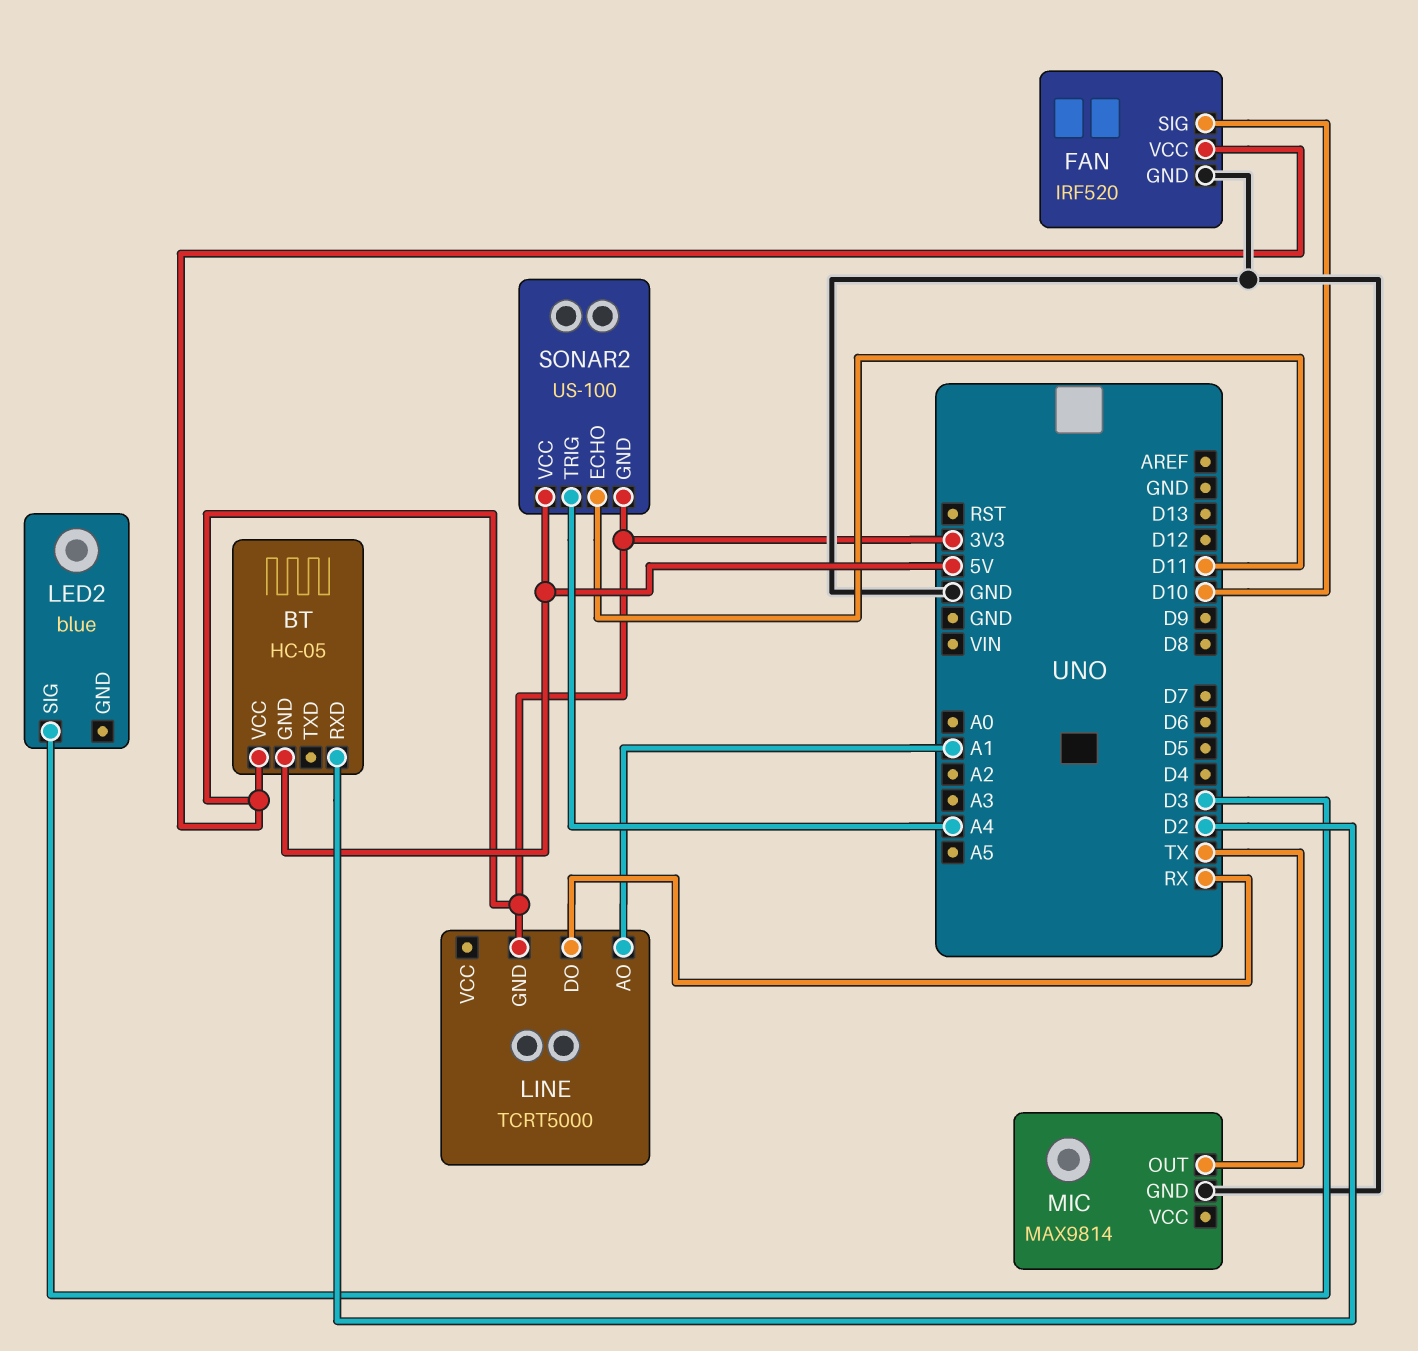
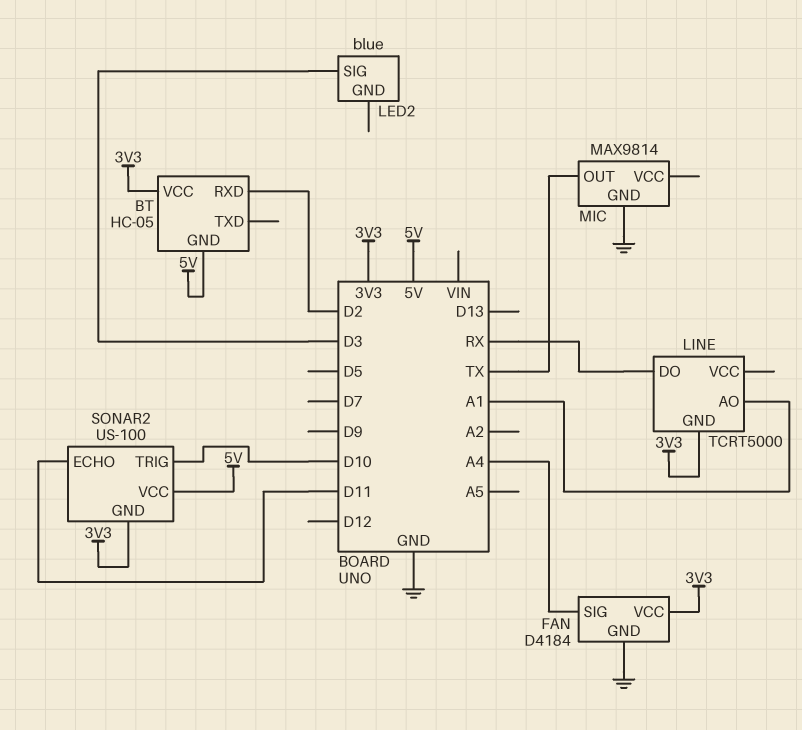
FAN: IRF520 -> D4184
FAN pin SIG: D10 -> A4
SONAR2 pin TRIG: A4 -> D10

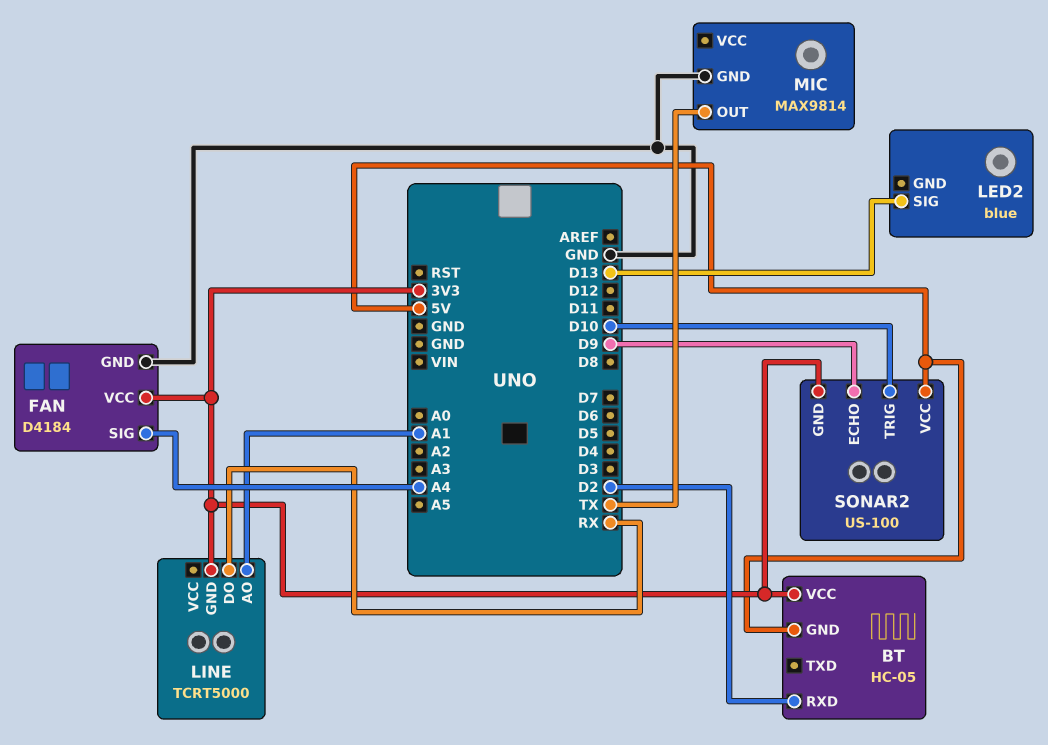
LED2 pin SIG: D3 -> D13
SONAR2 pin ECHO: D11 -> D9

